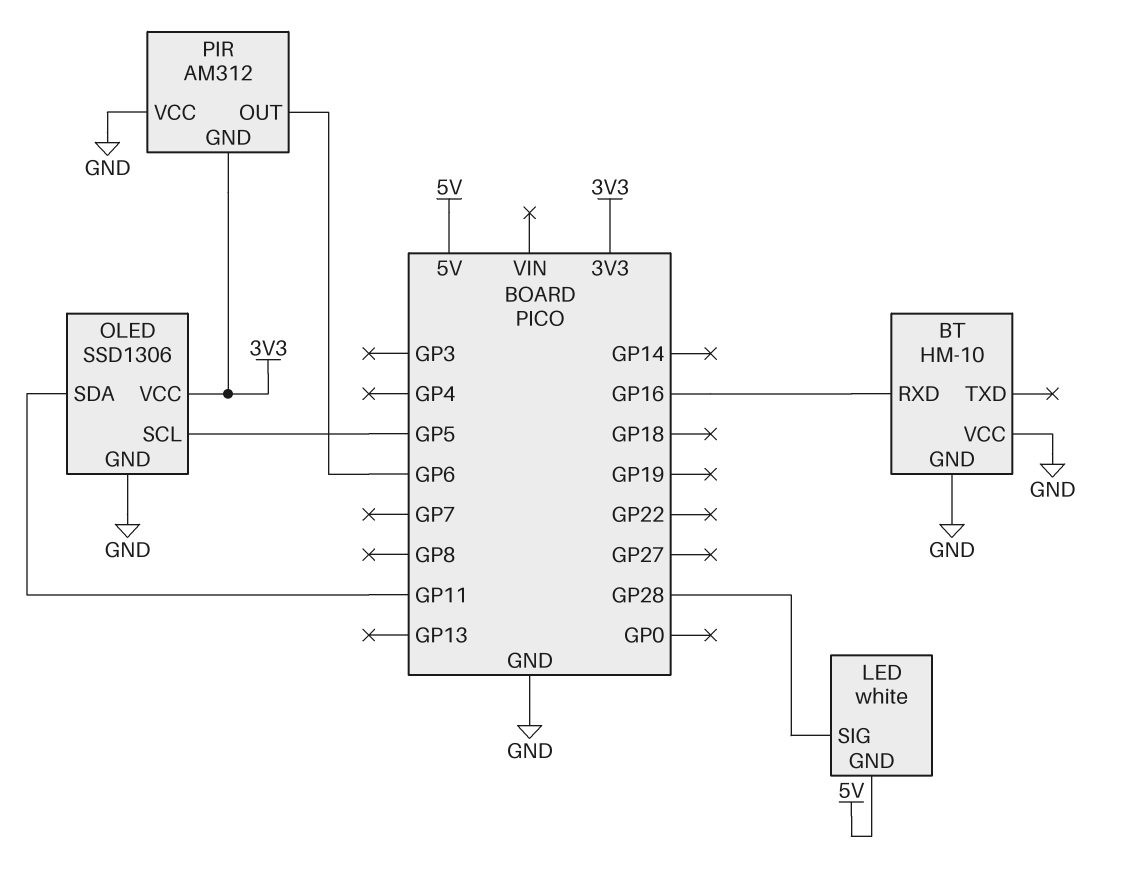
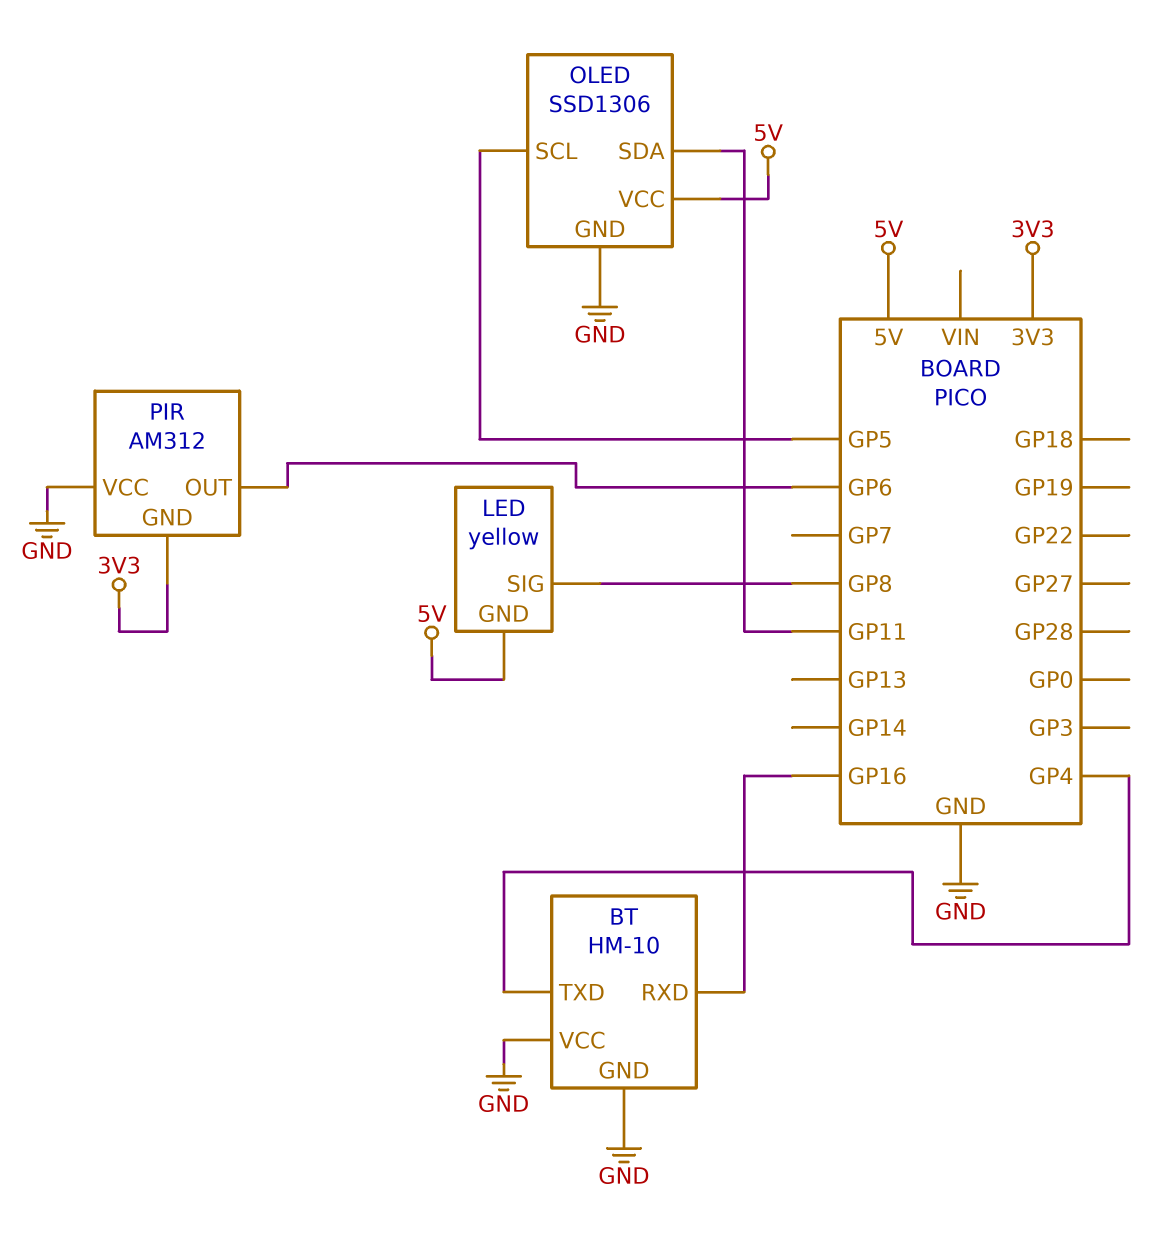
BT pin TXD: none -> GP4
LED: white -> yellow
LED pin SIG: GP28 -> GP8
OLED pin VCC: 3V3 -> 5V

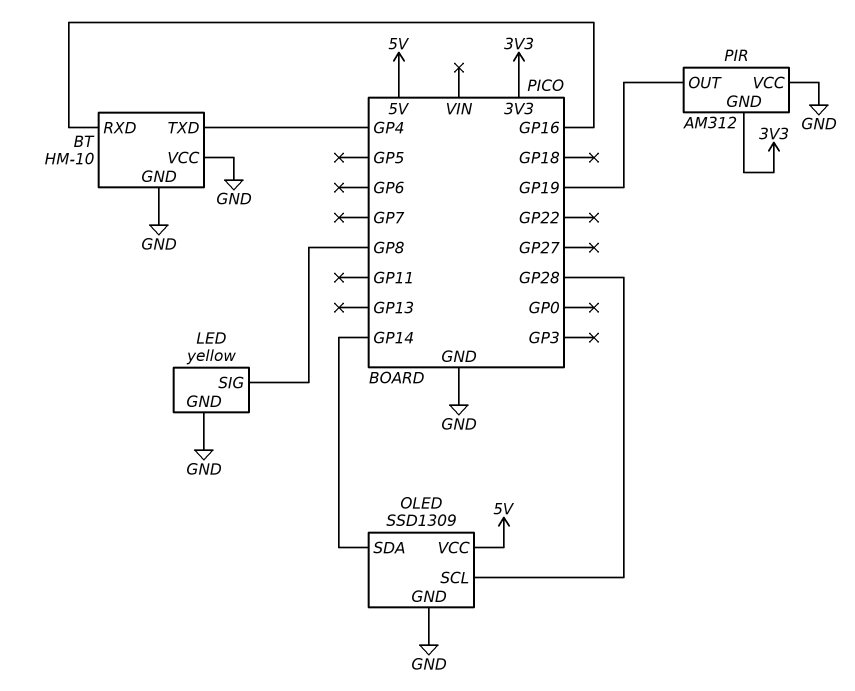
LED pin GND: 5V -> GND
OLED: SSD1306 -> SSD1309
OLED pin SCL: GP5 -> GP28
OLED pin SDA: GP11 -> GP14
PIR pin OUT: GP6 -> GP19

